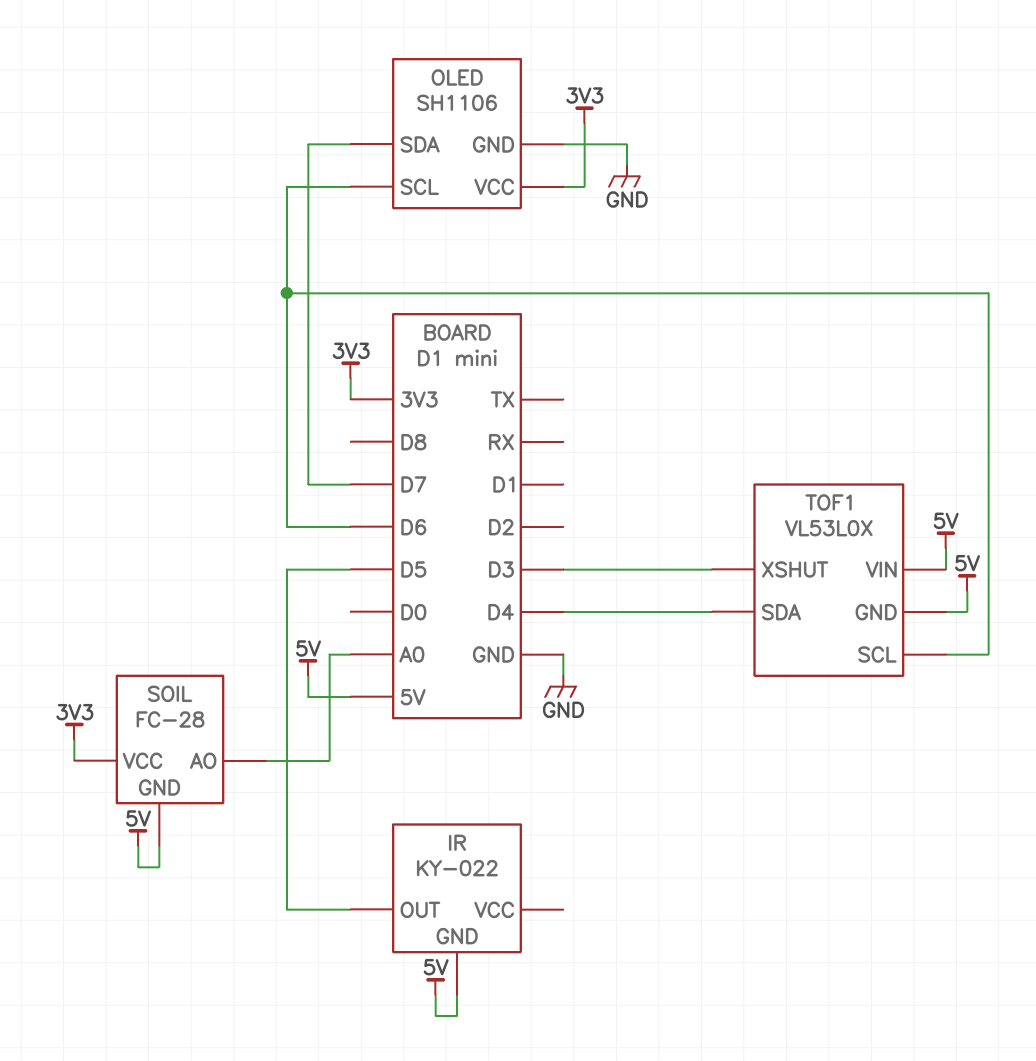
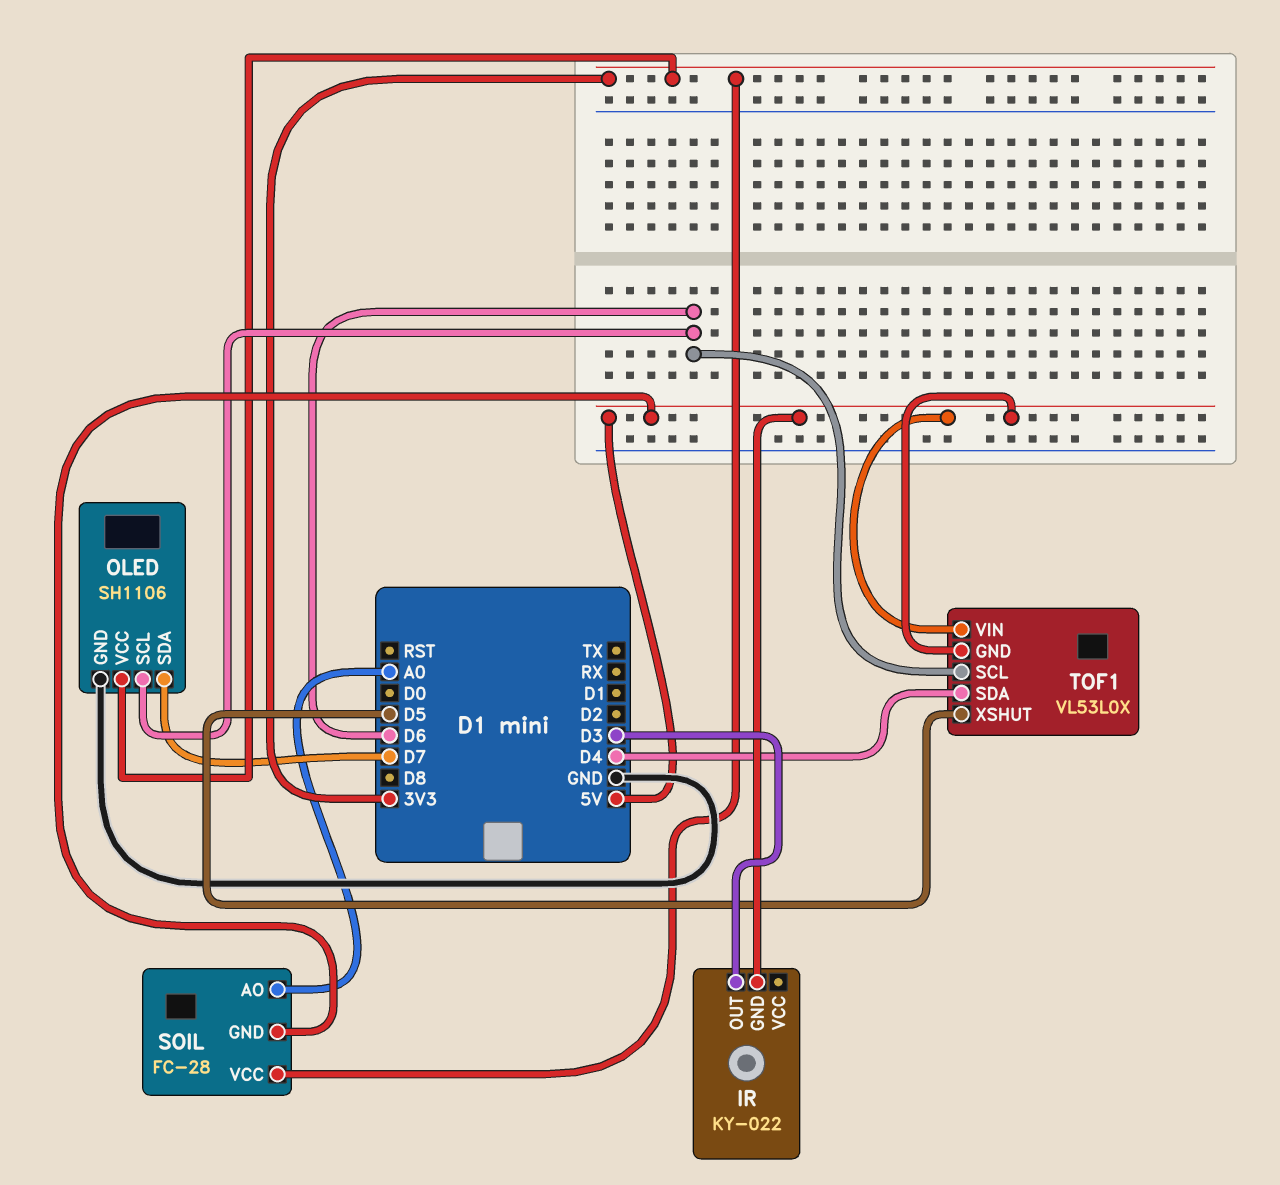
IR pin OUT: D5 -> D3
TOF1 pin XSHUT: D3 -> D5

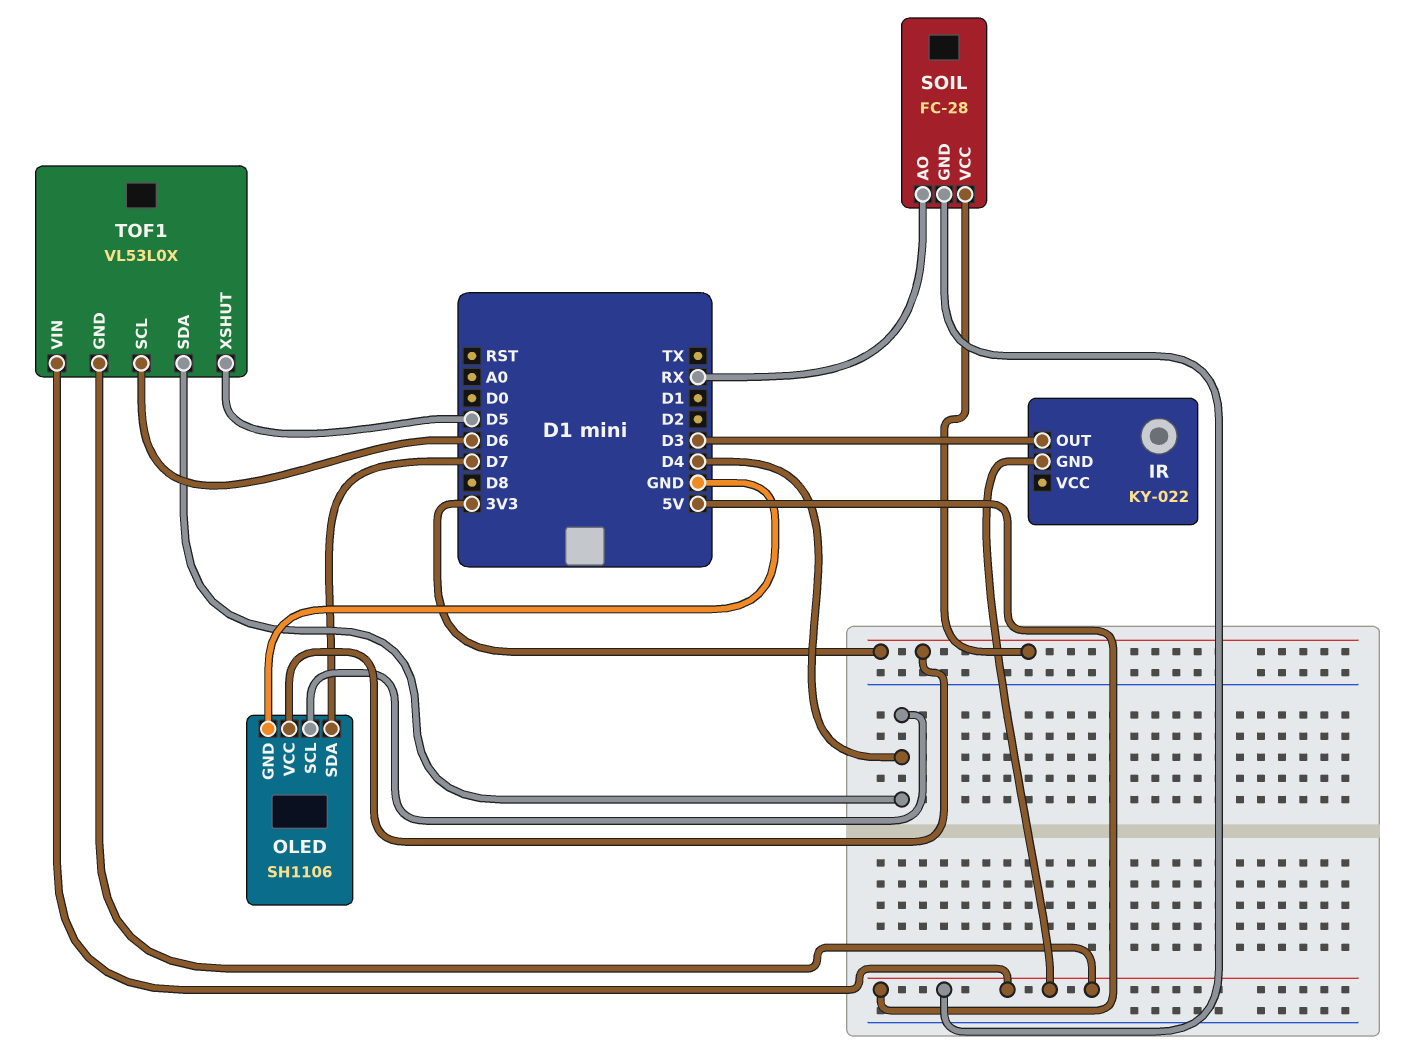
OLED pin SCL: D6 -> D4
SOIL pin AO: A0 -> RX

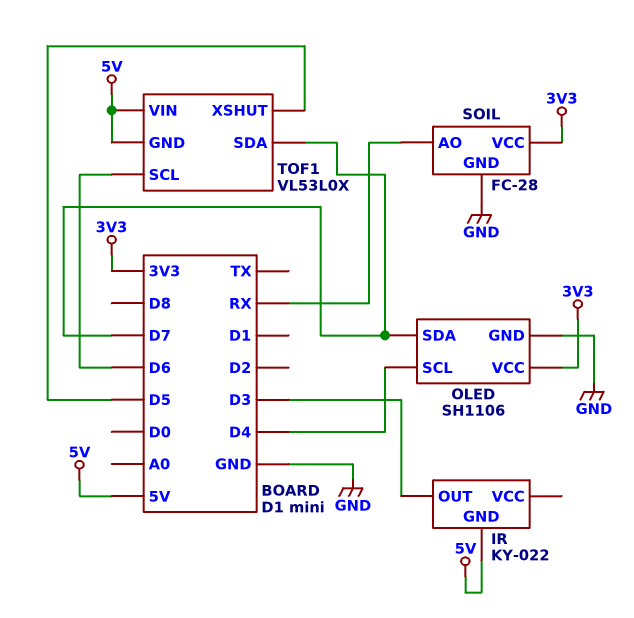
SOIL pin GND: 5V -> GND
TOF1 pin SDA: D4 -> D7

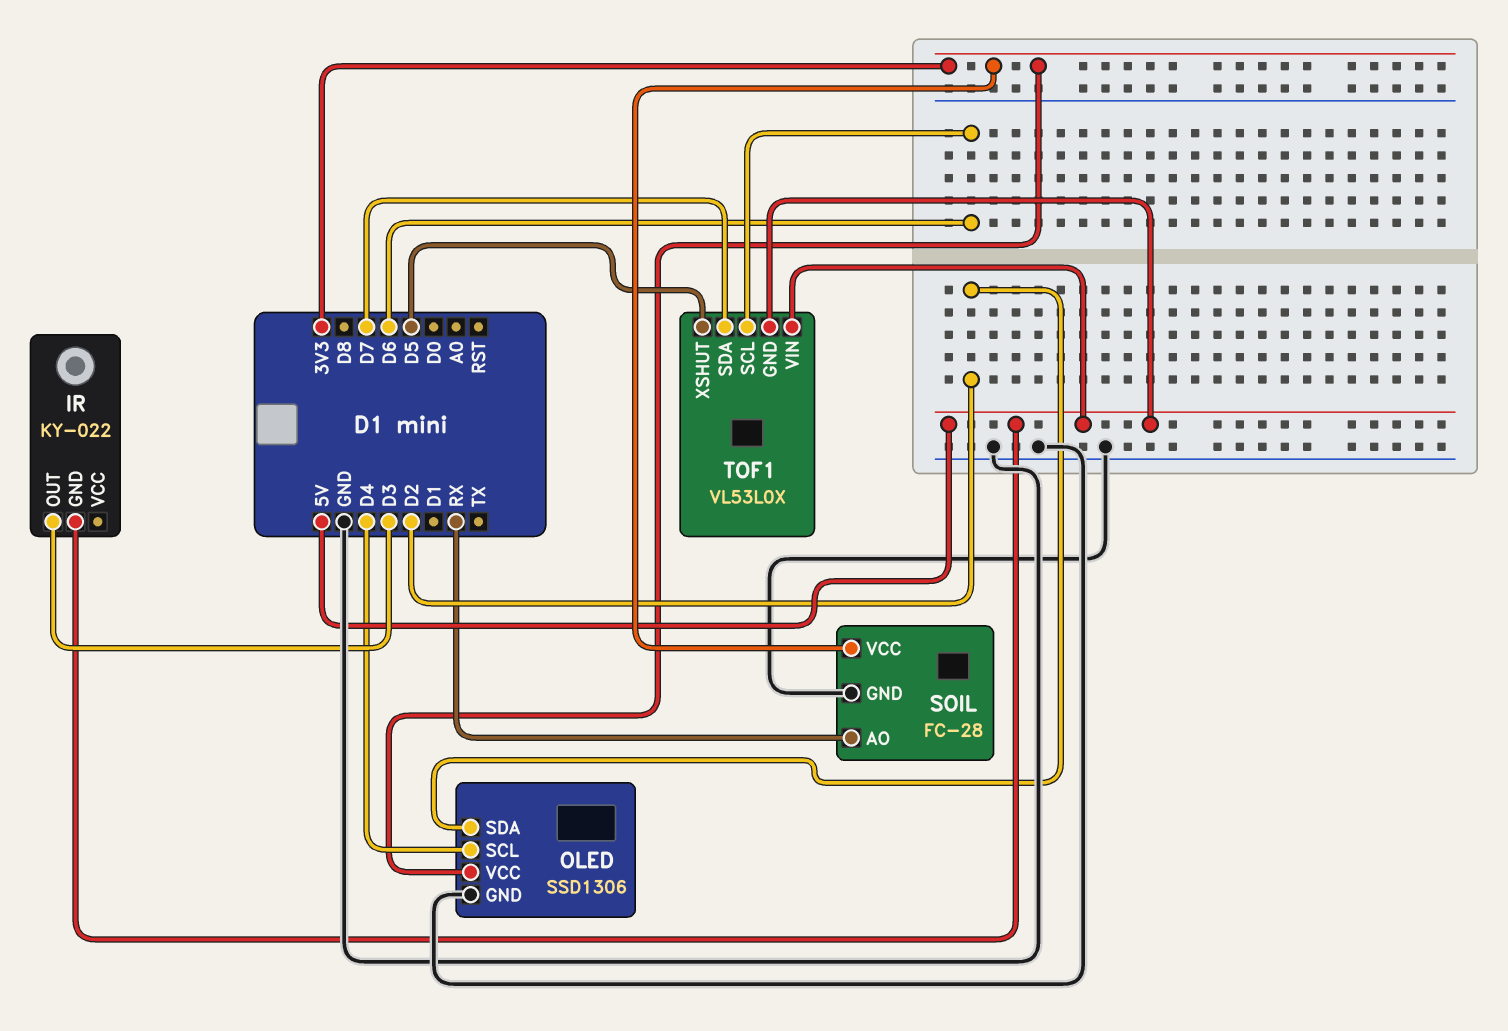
OLED: SH1106 -> SSD1306
OLED pin SDA: D7 -> D2

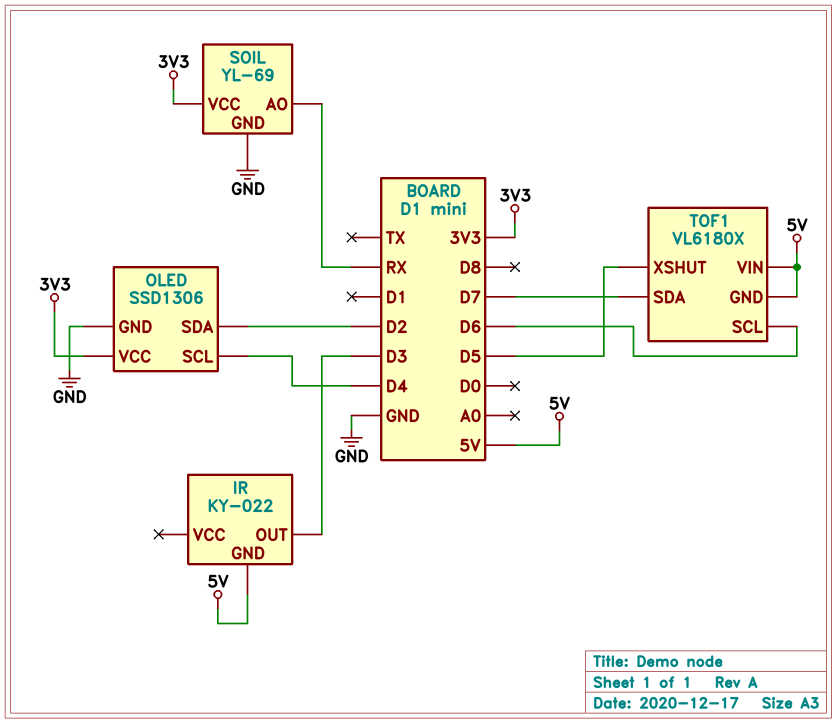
SOIL: FC-28 -> YL-69
TOF1: VL53L0X -> VL6180X

